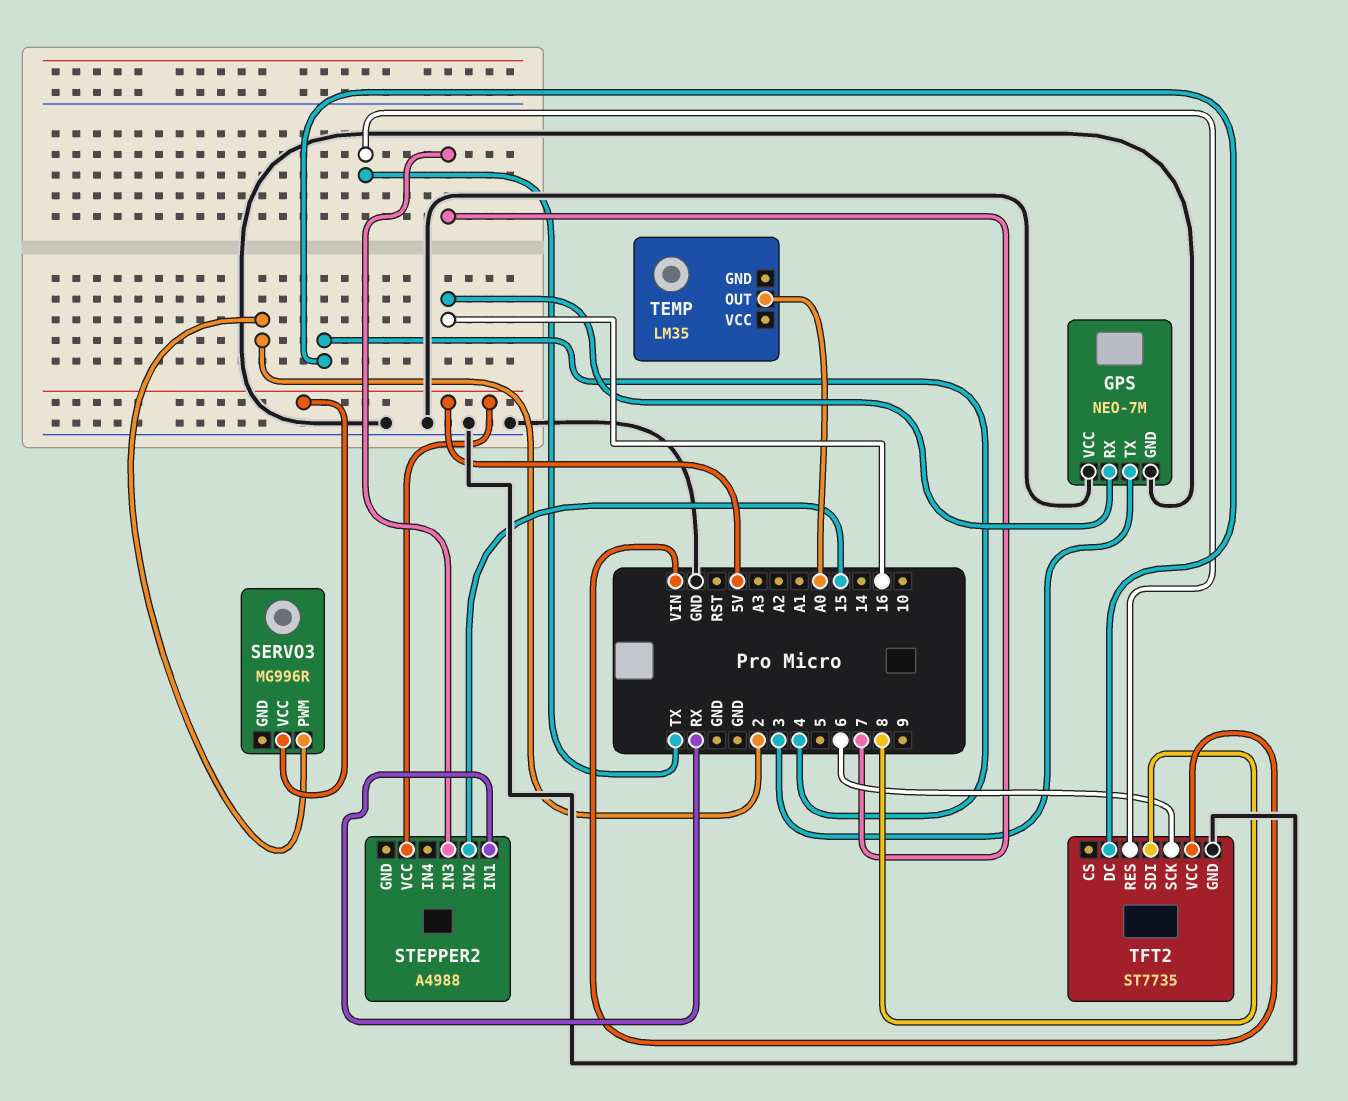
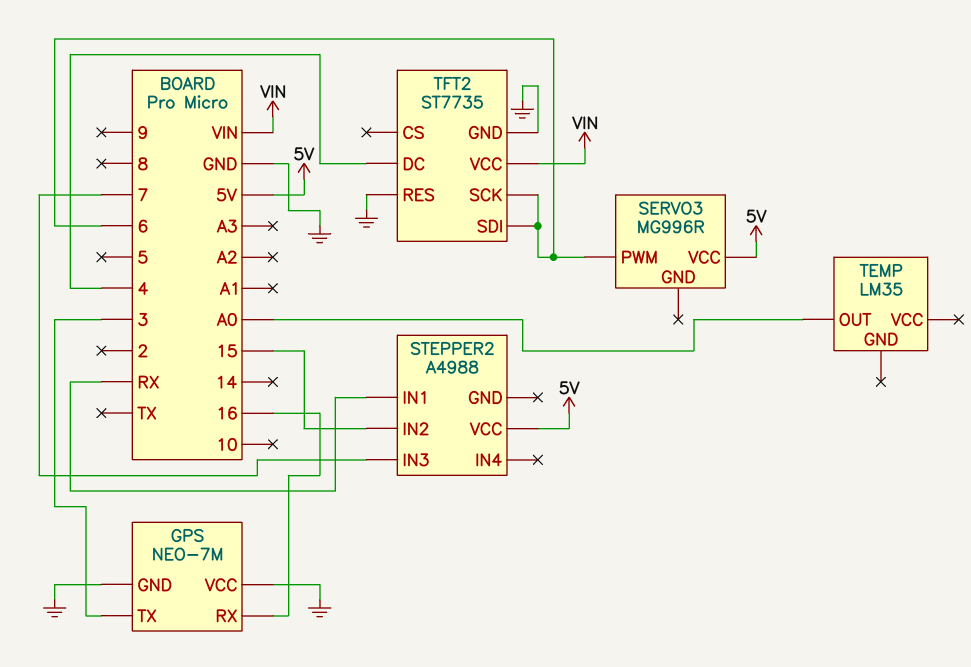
SERVO3 pin PWM: 2 -> 6
TFT2 pin RES: TX -> GND
TFT2 pin SDI: 8 -> 6

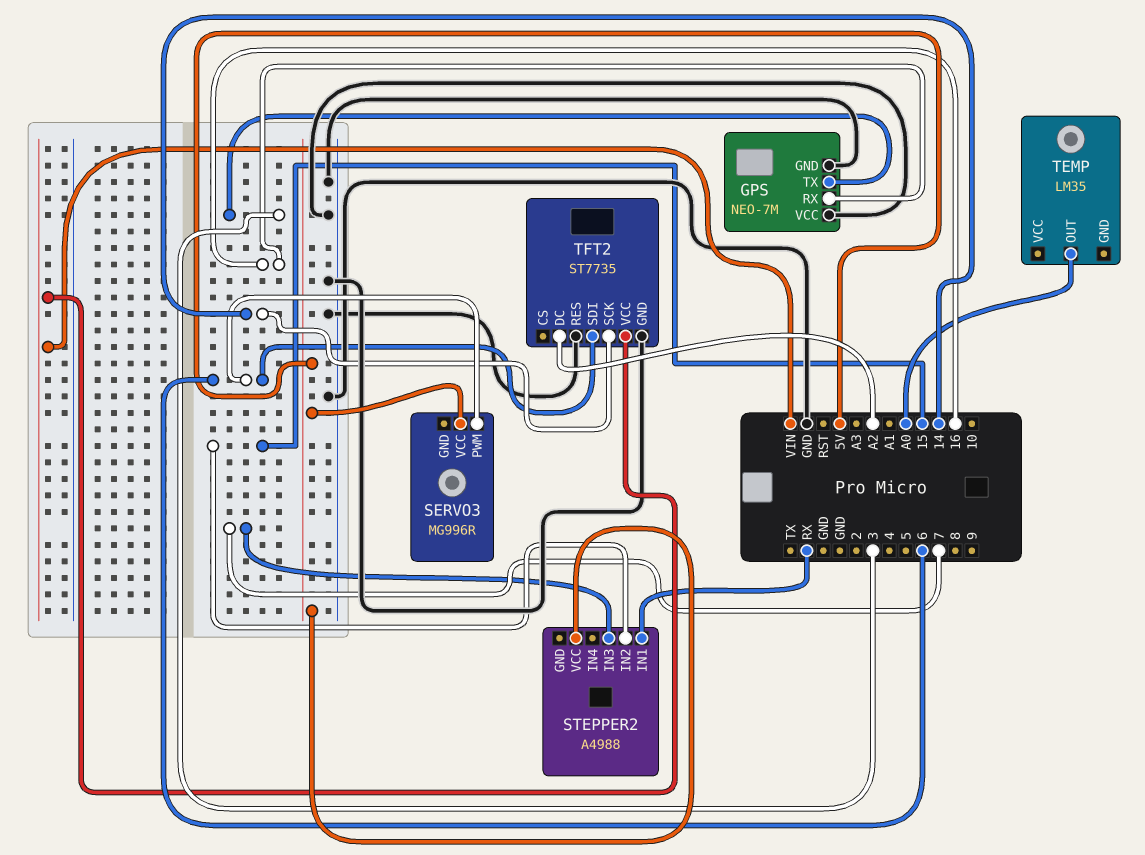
TFT2 pin DC: 4 -> A2
TFT2 pin SCK: 6 -> 14

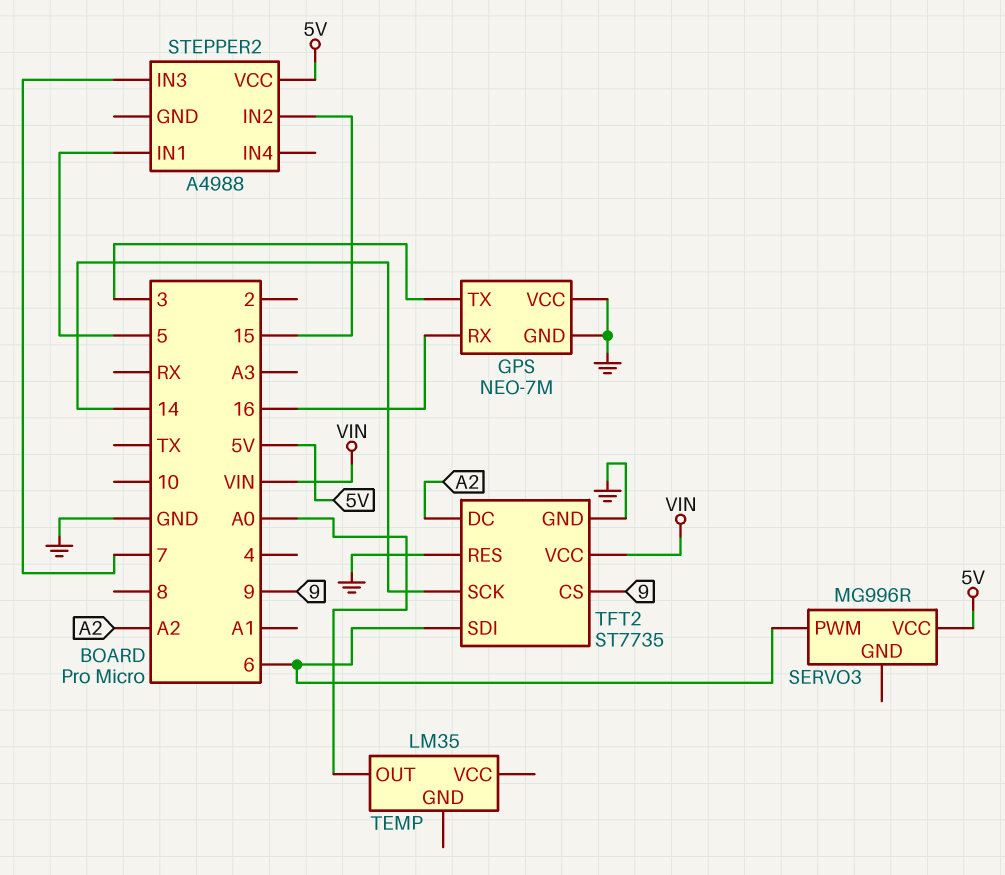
STEPPER2 pin IN1: RX -> 5
TFT2 pin CS: none -> 9

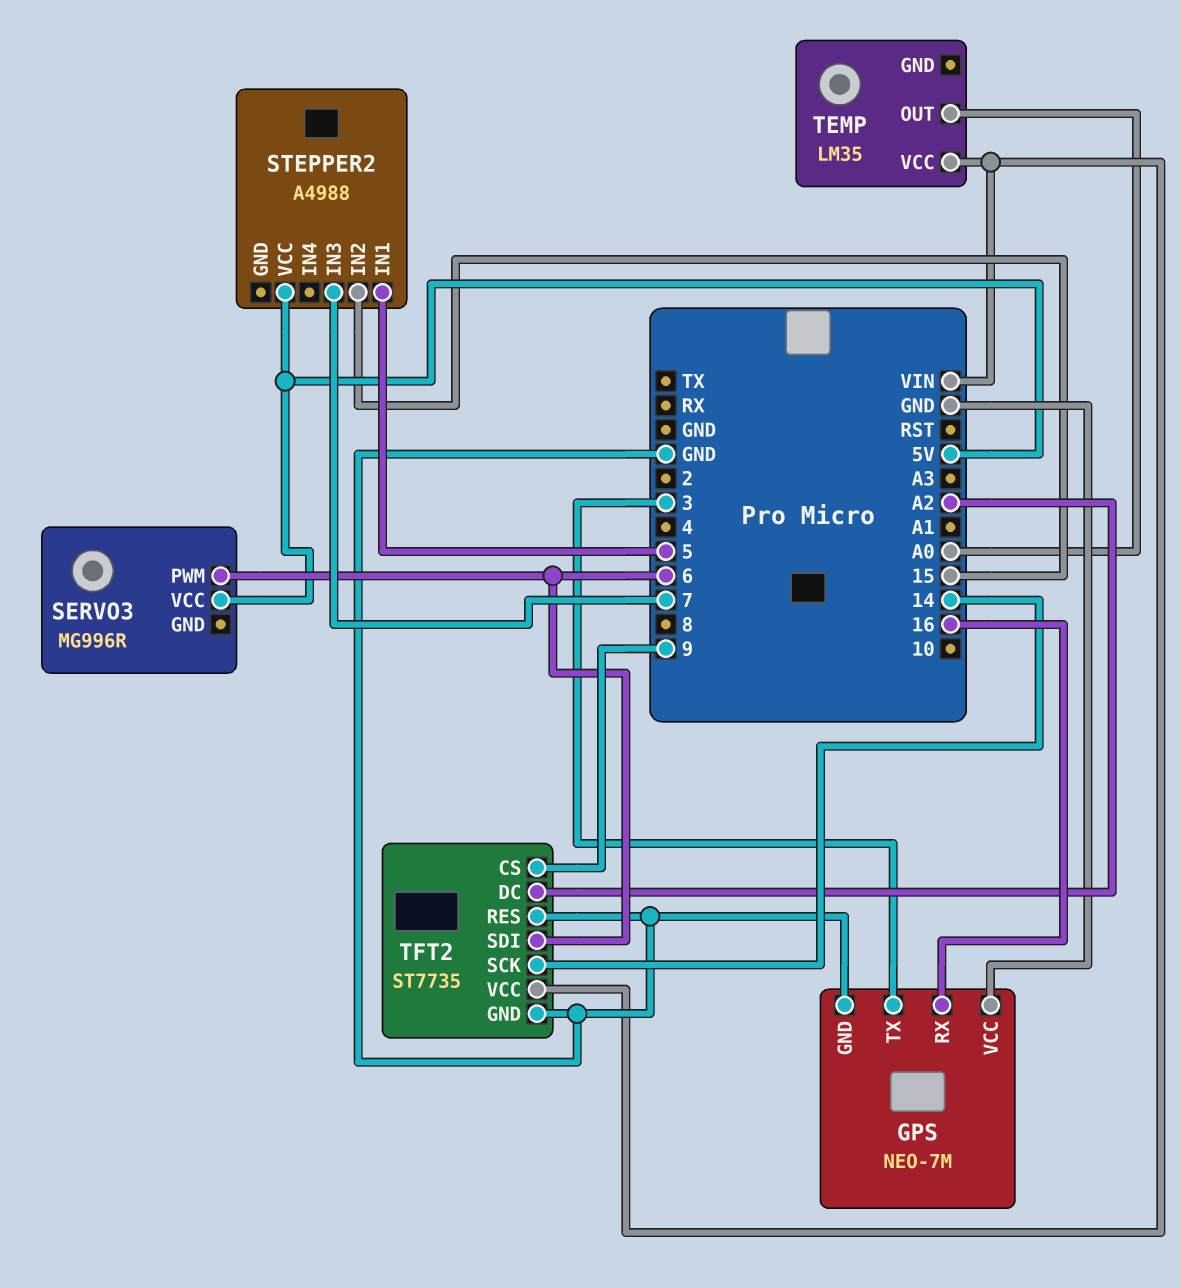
TEMP pin VCC: none -> VIN

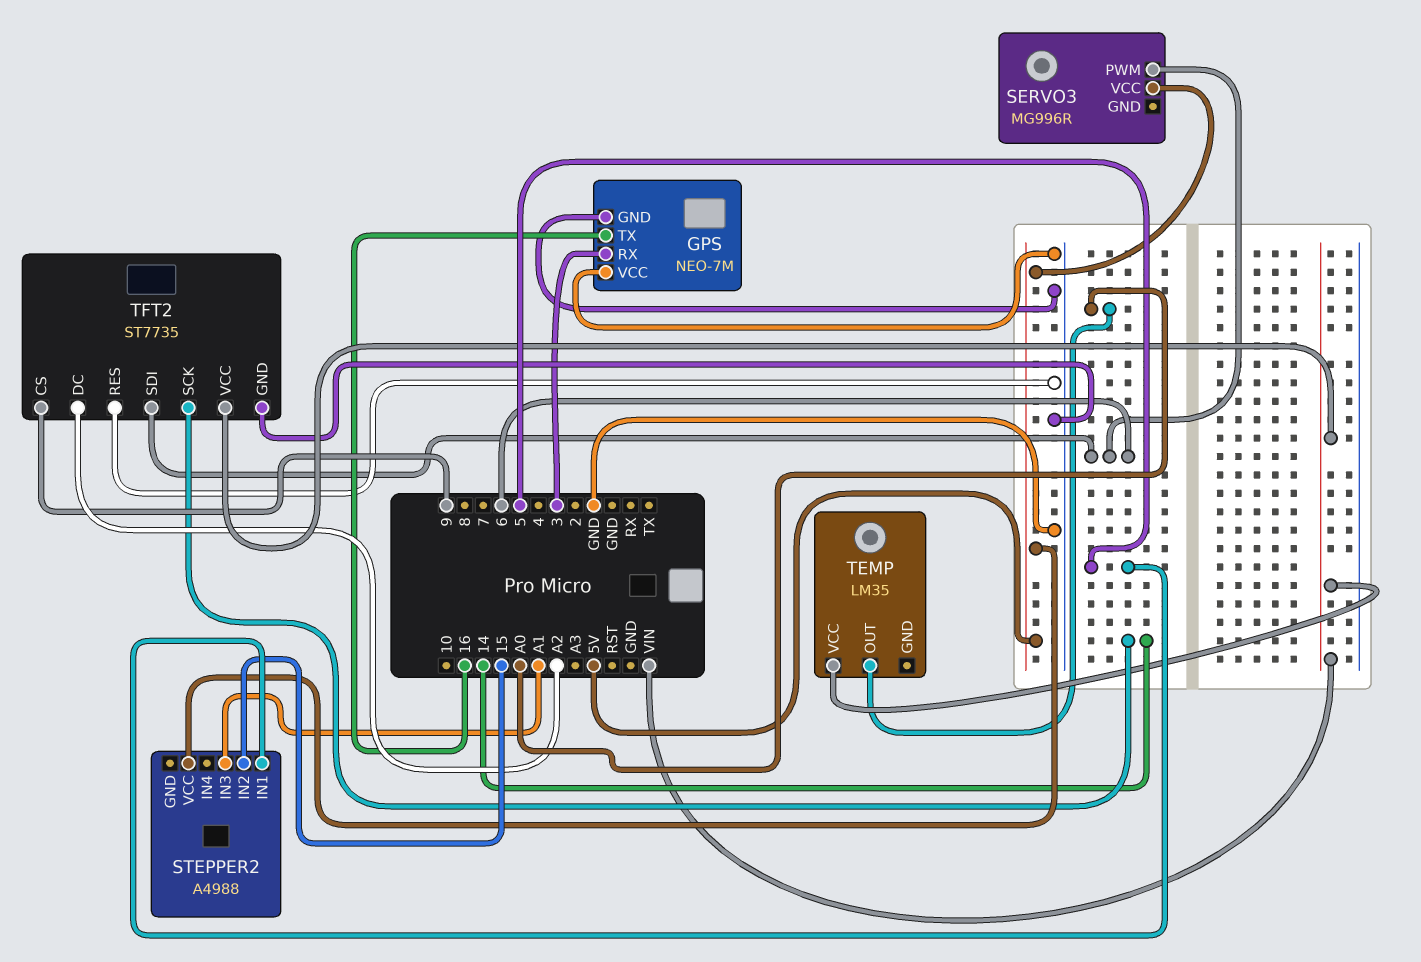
GPS pin RX: 16 -> 3
GPS pin TX: 3 -> 16
STEPPER2 pin IN3: 7 -> A1

